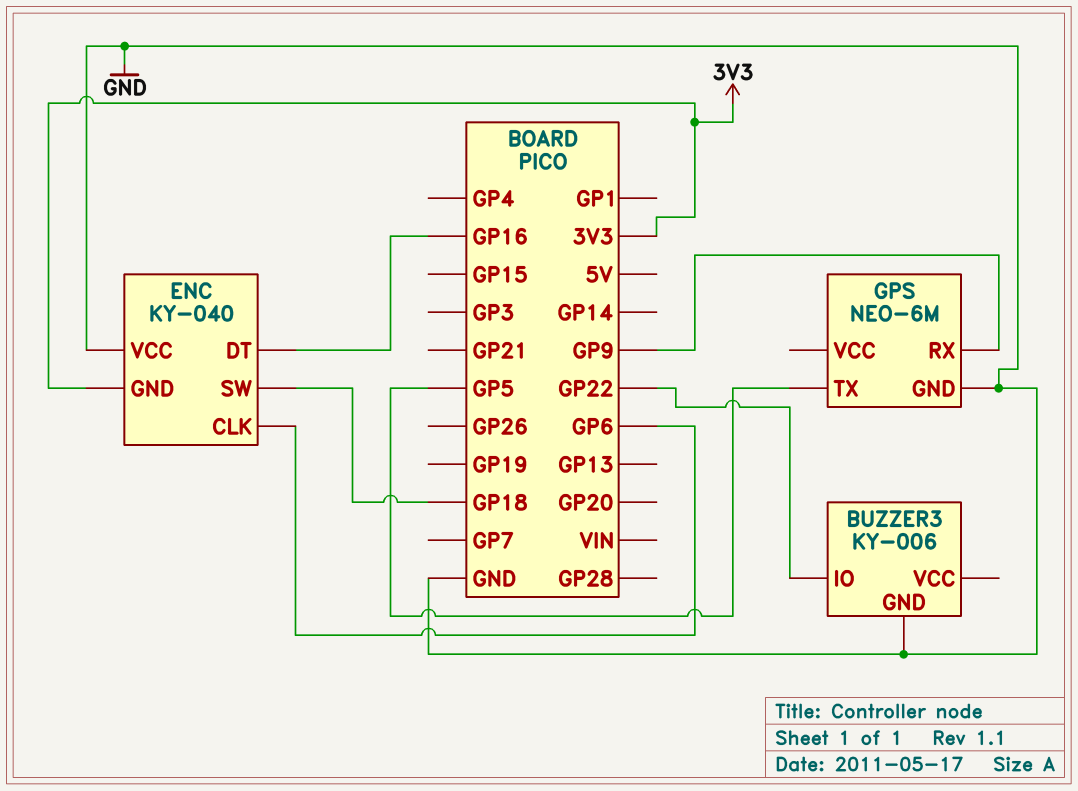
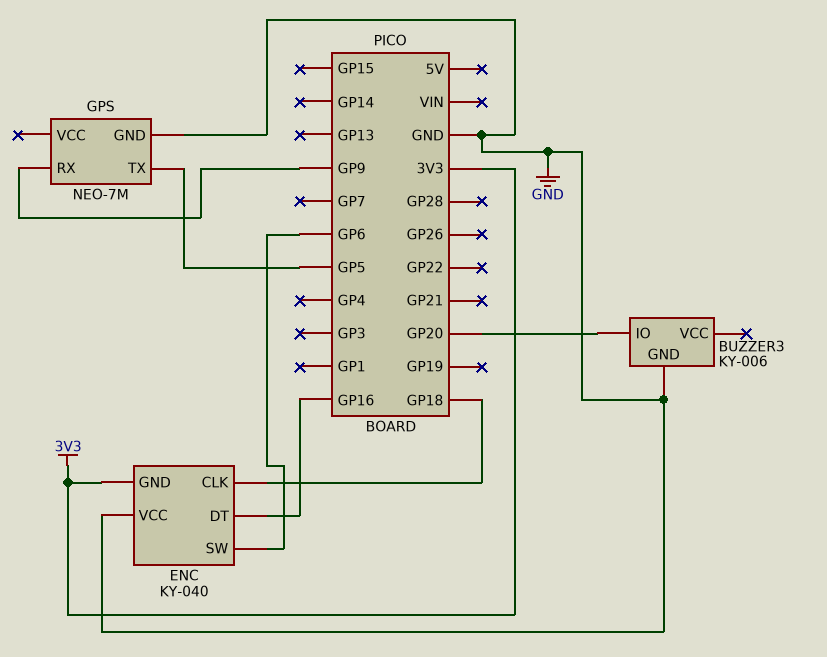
BUZZER3 pin IO: GP22 -> GP20
ENC pin CLK: GP6 -> GP18
ENC pin SW: GP18 -> GP6
GPS: NEO-6M -> NEO-7M

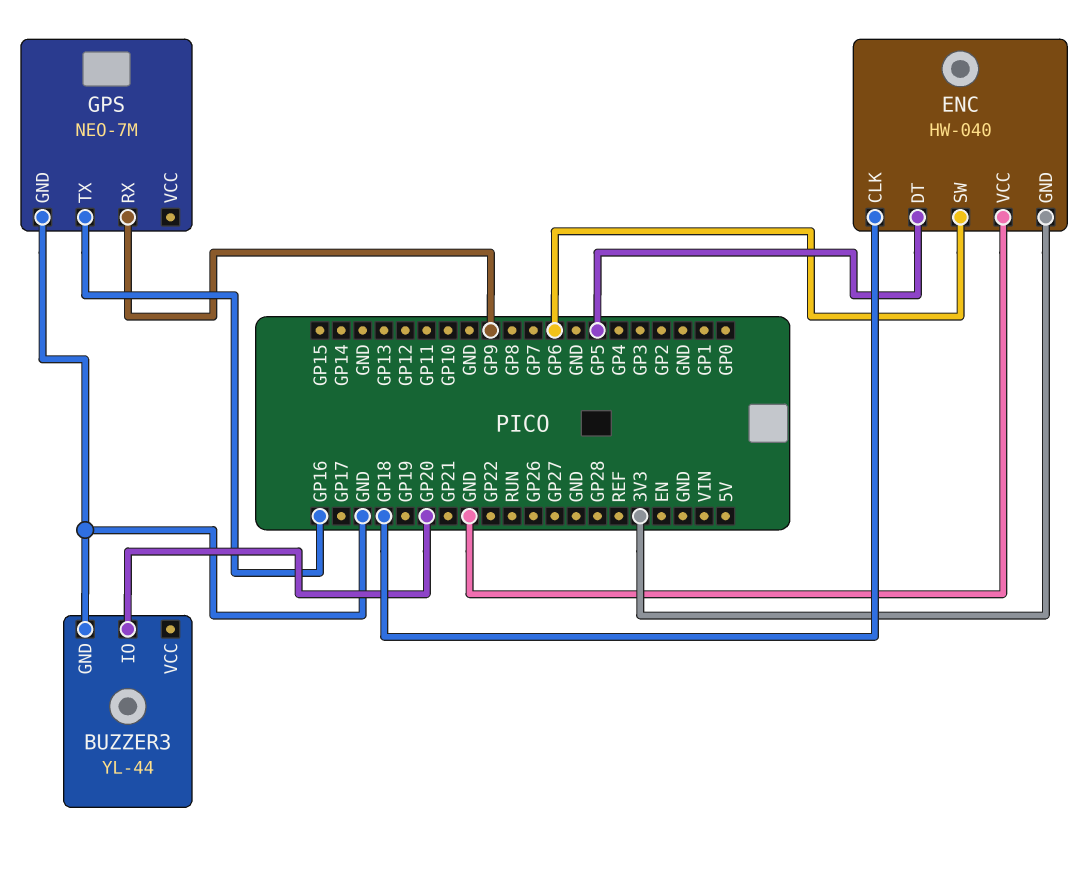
BUZZER3: KY-006 -> YL-44
ENC: KY-040 -> HW-040
ENC pin DT: GP16 -> GP5
GPS pin TX: GP5 -> GP16

